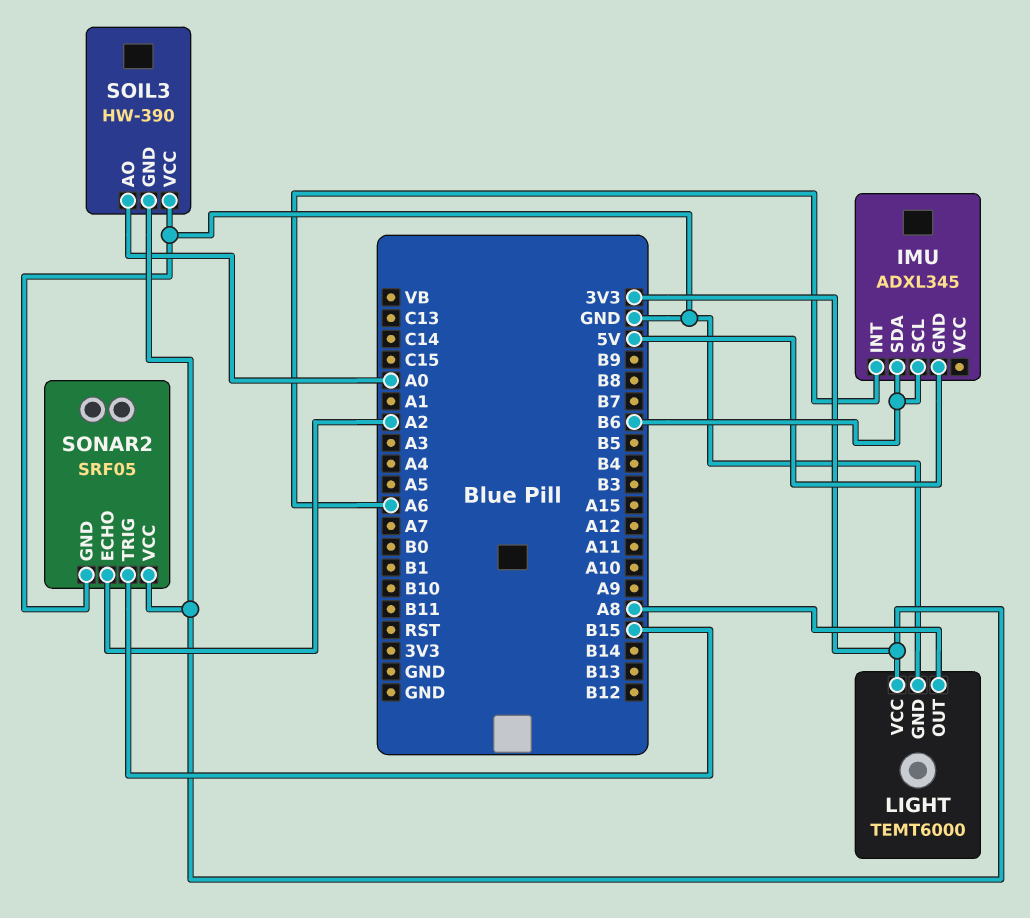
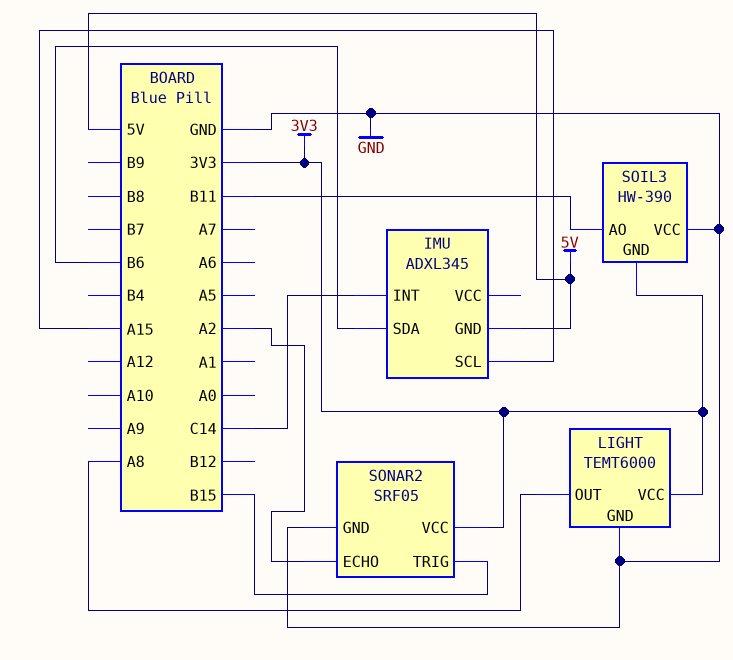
IMU pin INT: A6 -> C14
IMU pin SCL: B6 -> A15
SOIL3 pin AO: A0 -> B11

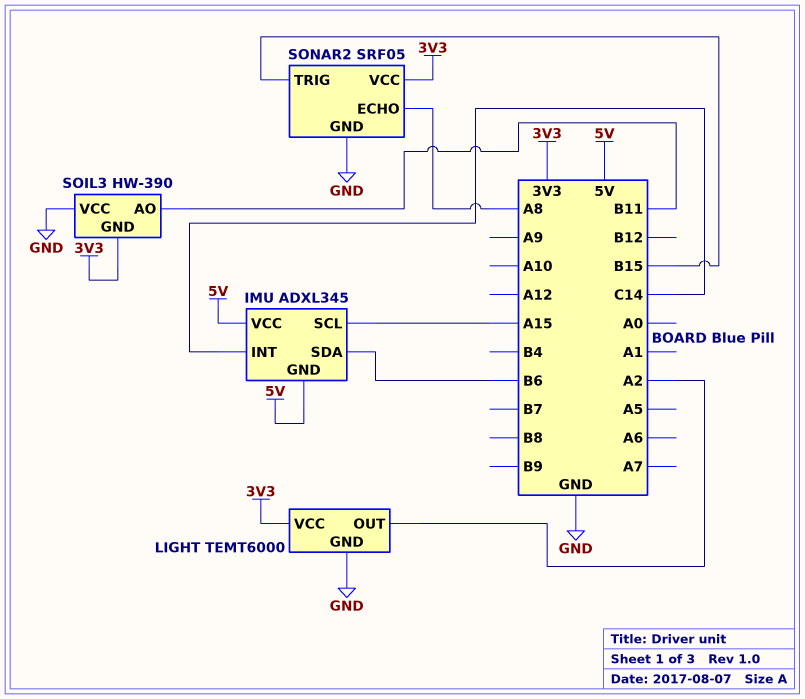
IMU pin VCC: none -> 5V
LIGHT pin OUT: A8 -> A2
SONAR2 pin ECHO: A2 -> A8

